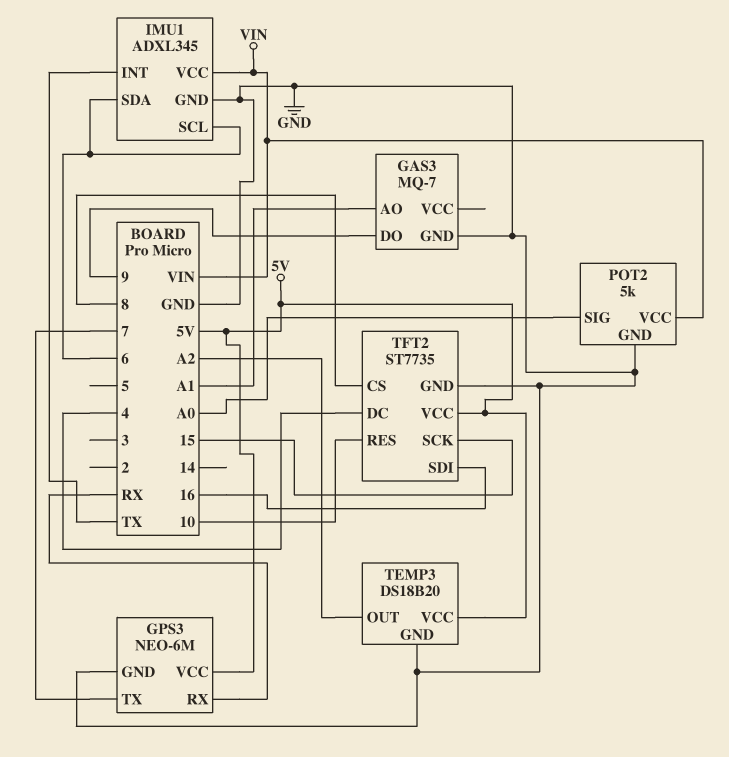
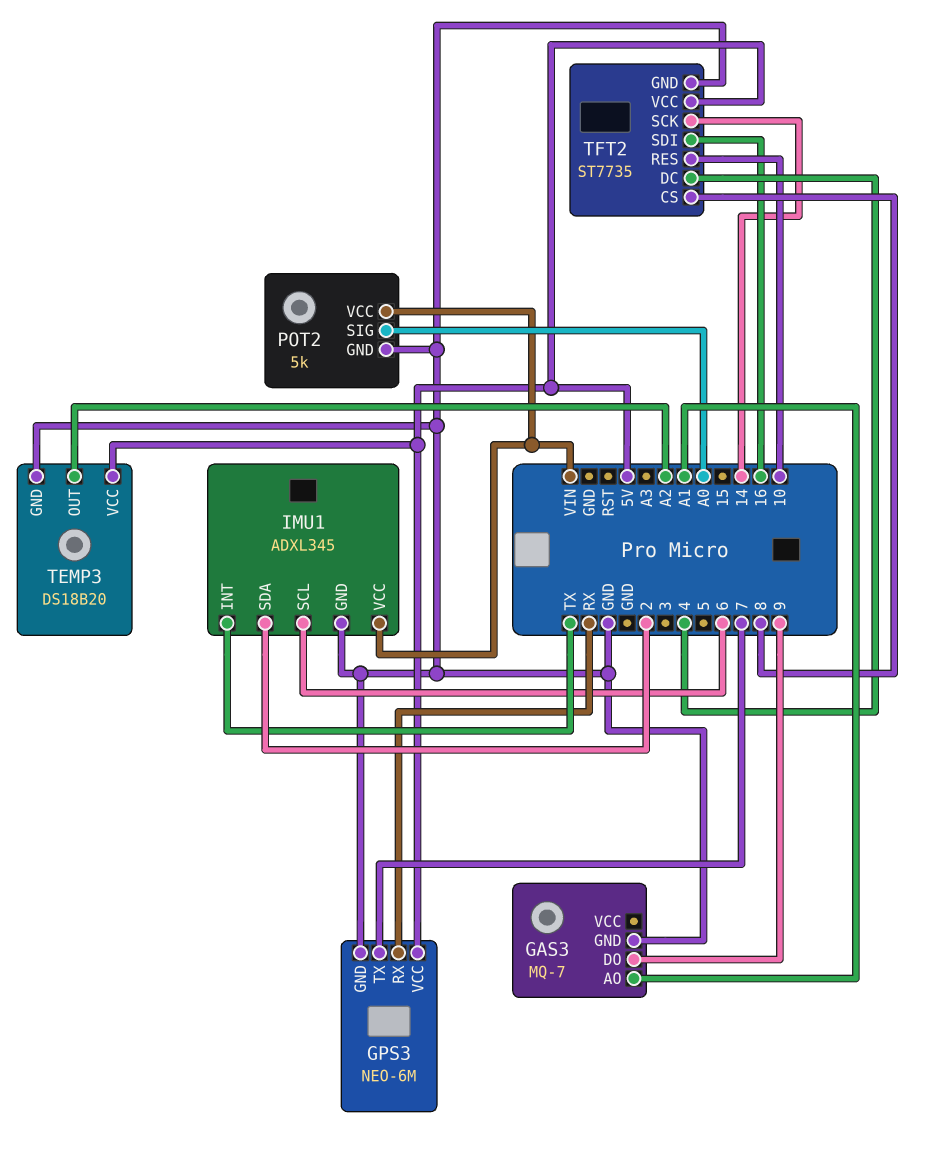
IMU1 pin SDA: 6 -> 2
TFT2 pin SCK: 15 -> 14

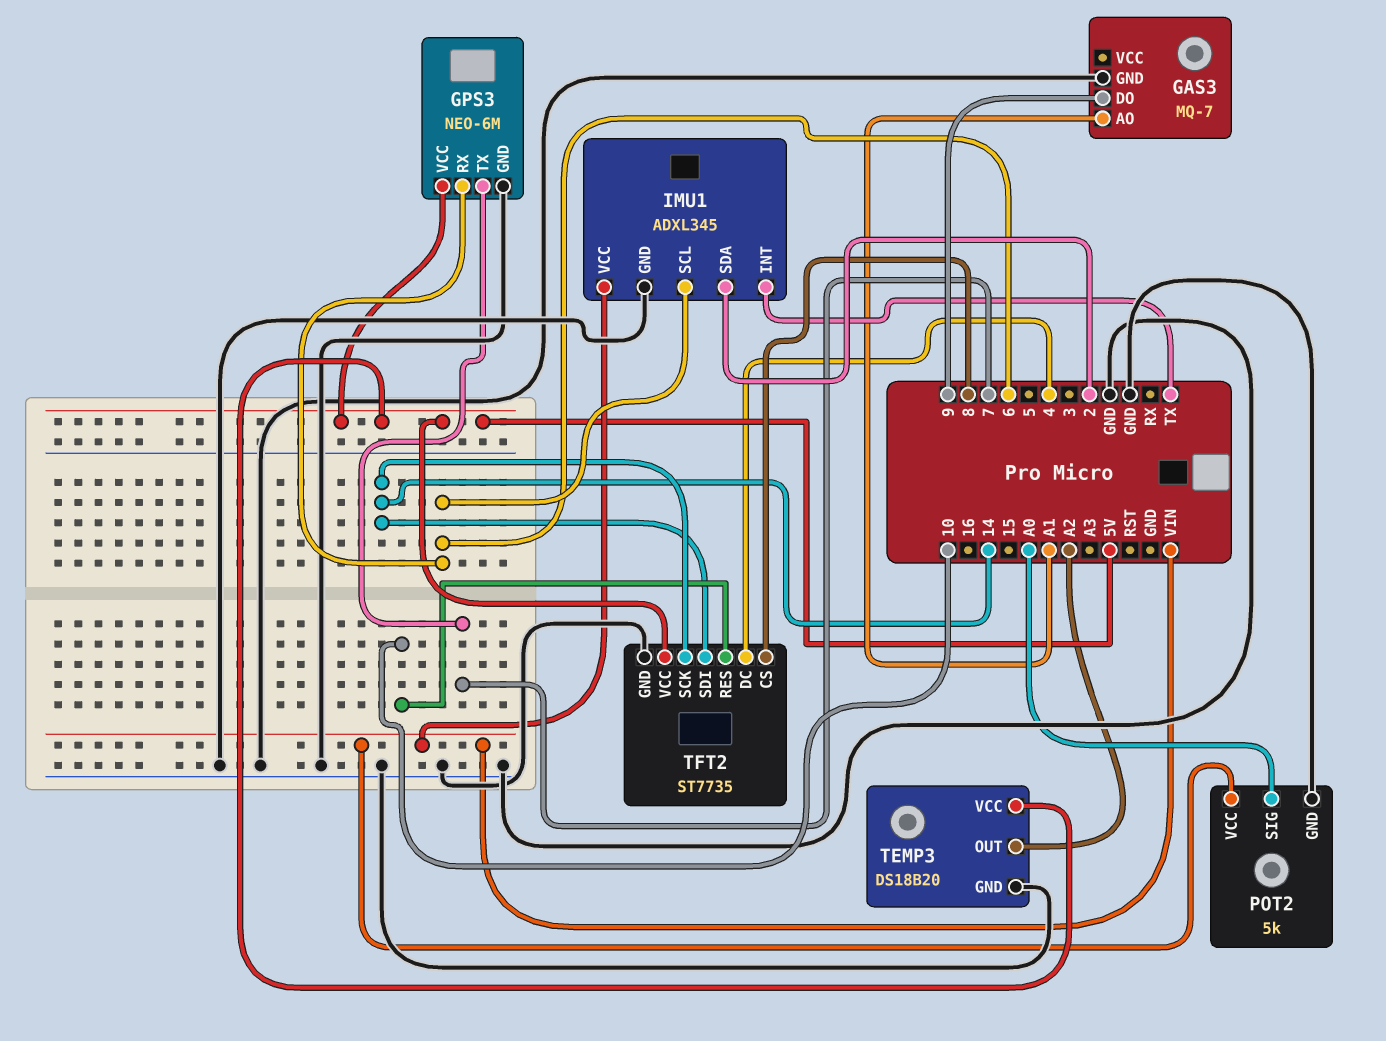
GPS3 pin RX: RX -> 6
TFT2 pin SDI: 16 -> 14

